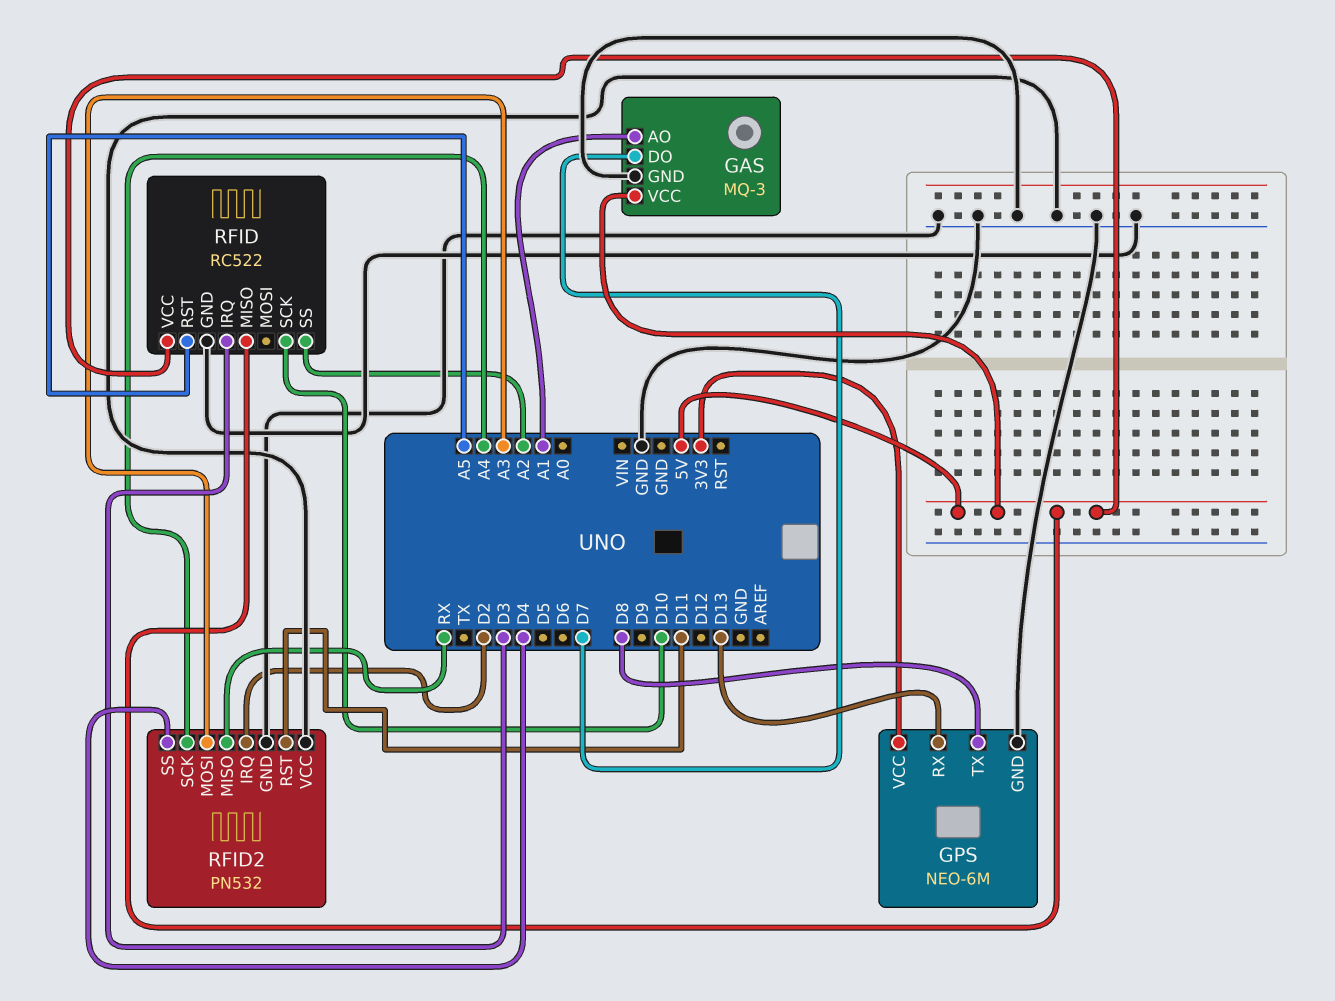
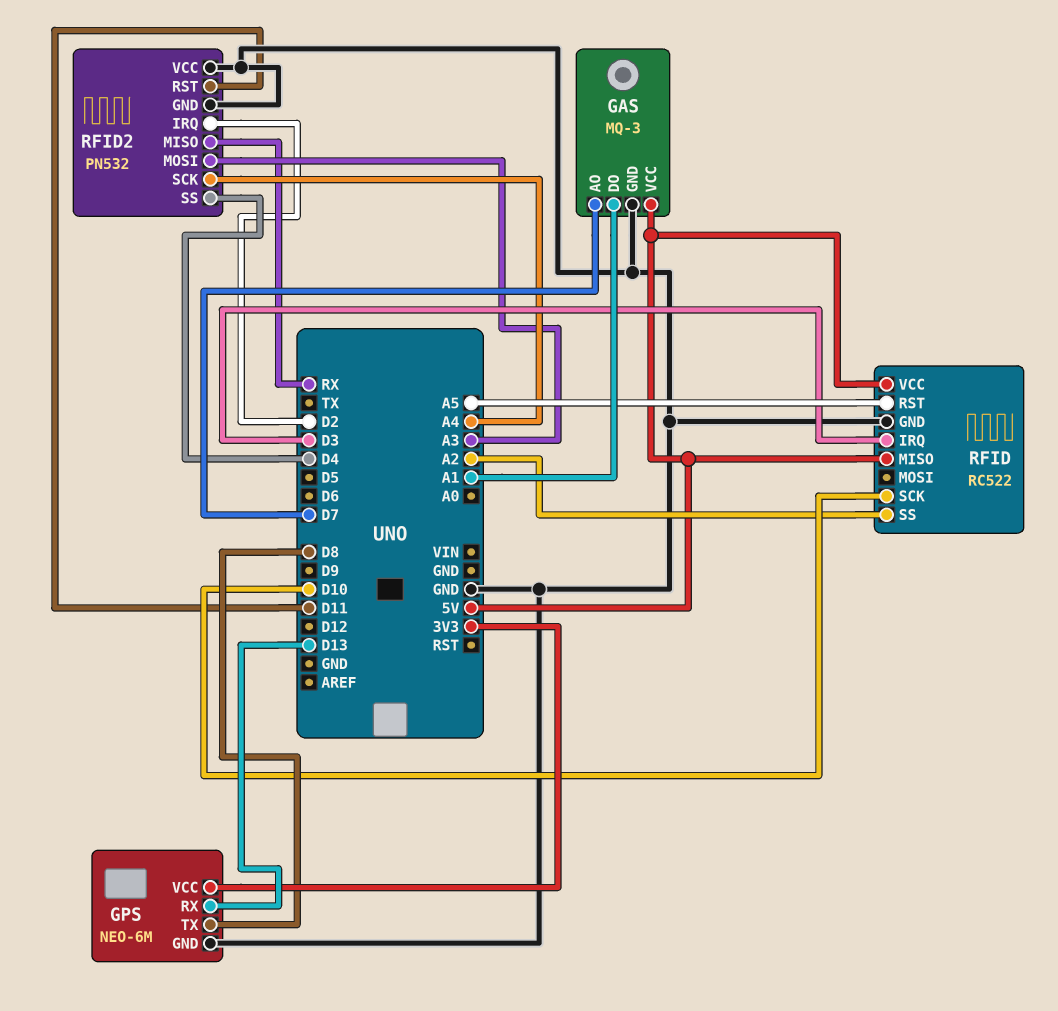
GAS pin AO: A1 -> D7
GAS pin DO: D7 -> A1

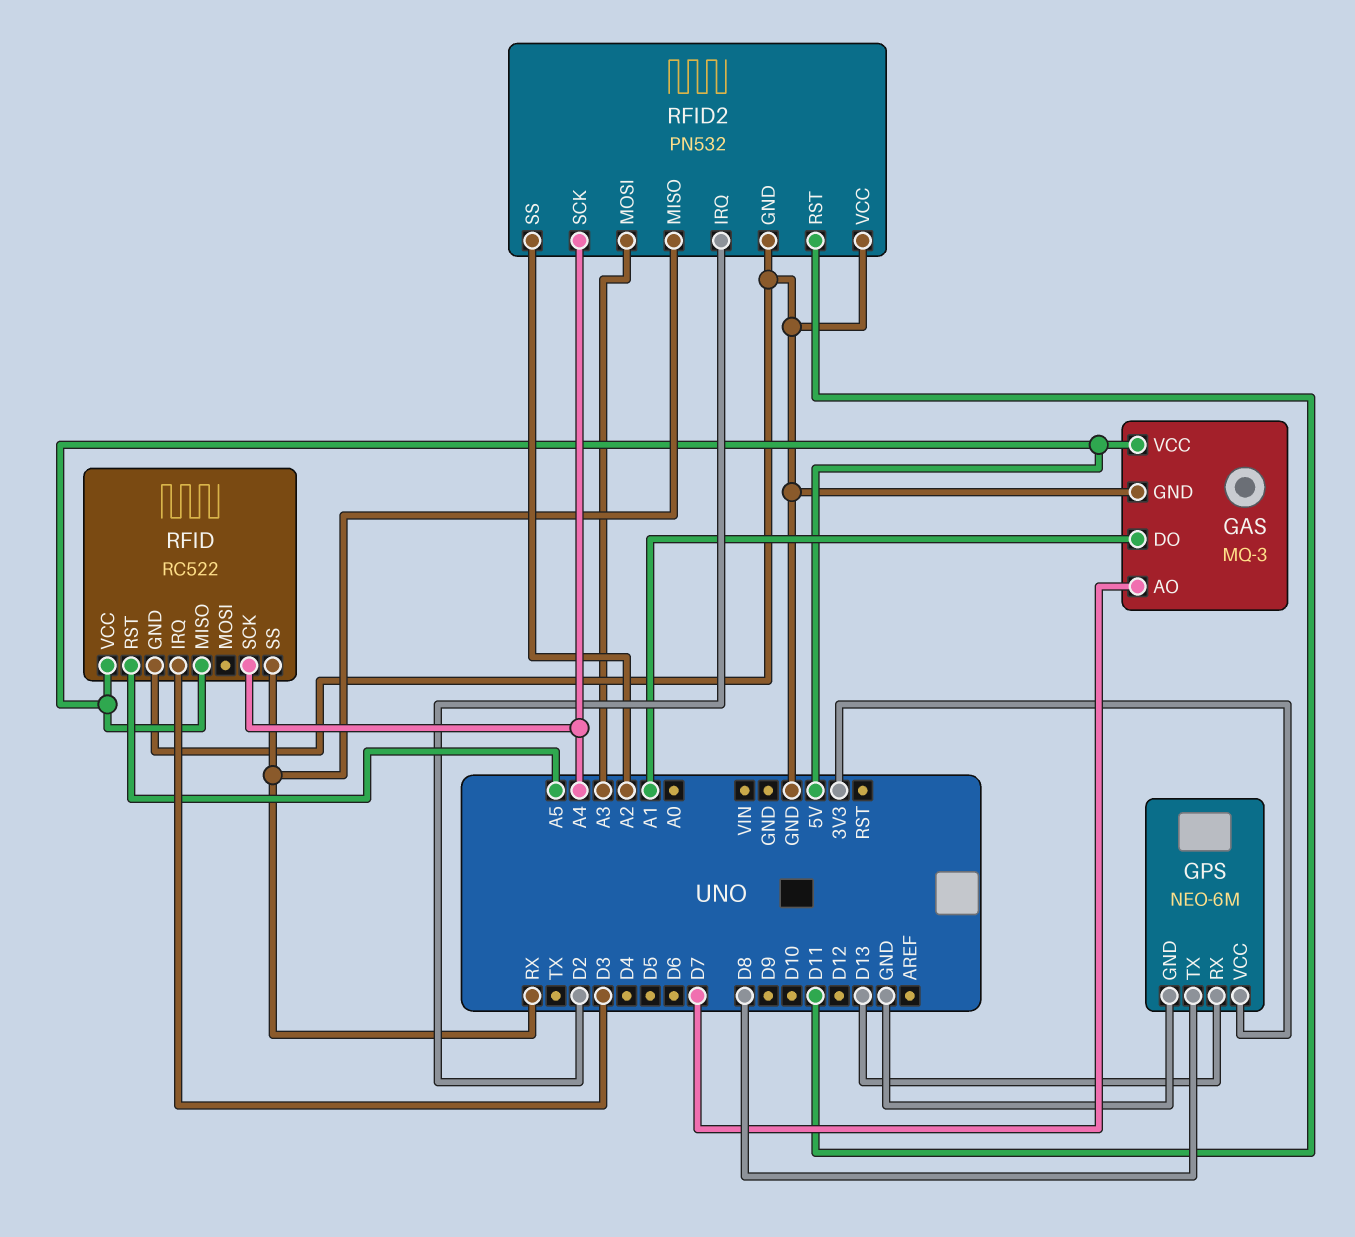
RFID pin SCK: D10 -> A4
RFID pin SS: A2 -> RX
RFID2 pin SS: D4 -> A2

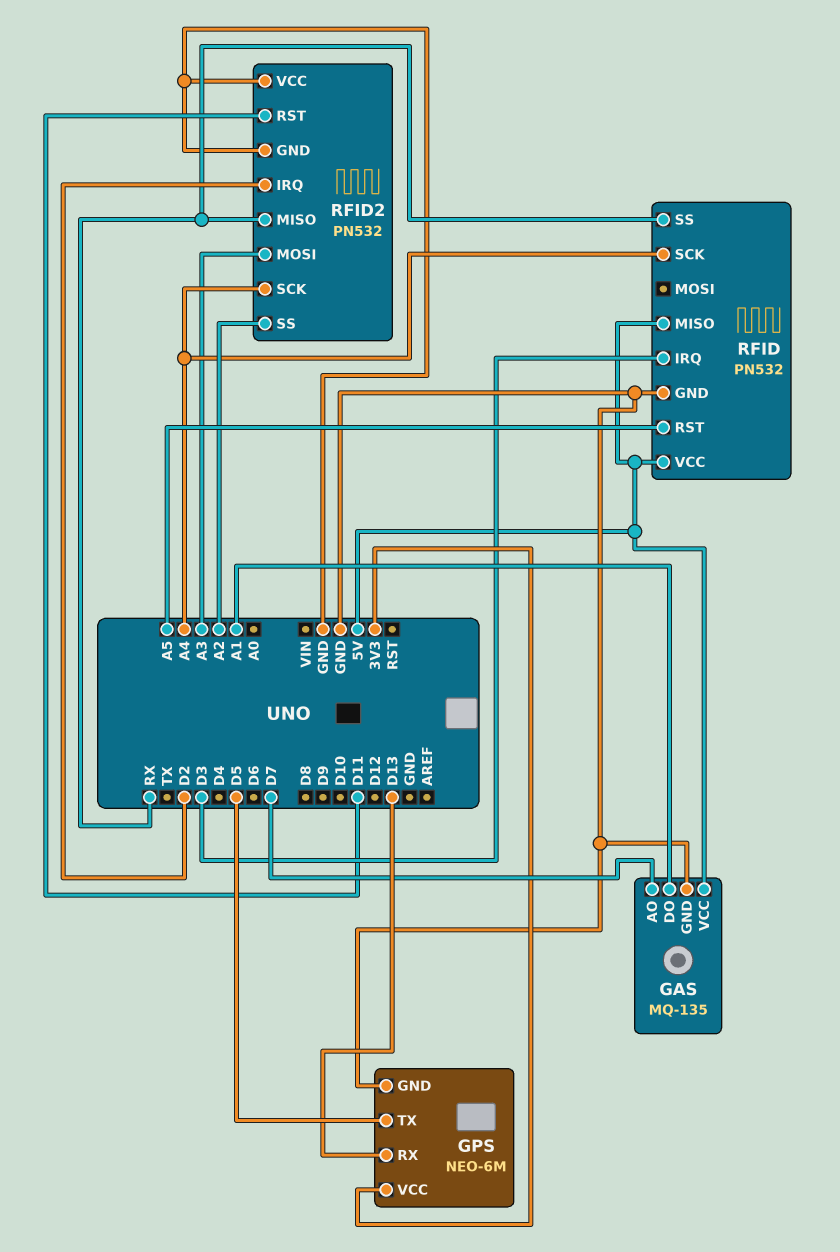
GAS: MQ-3 -> MQ-135
GPS pin TX: D8 -> D5
RFID: RC522 -> PN532

